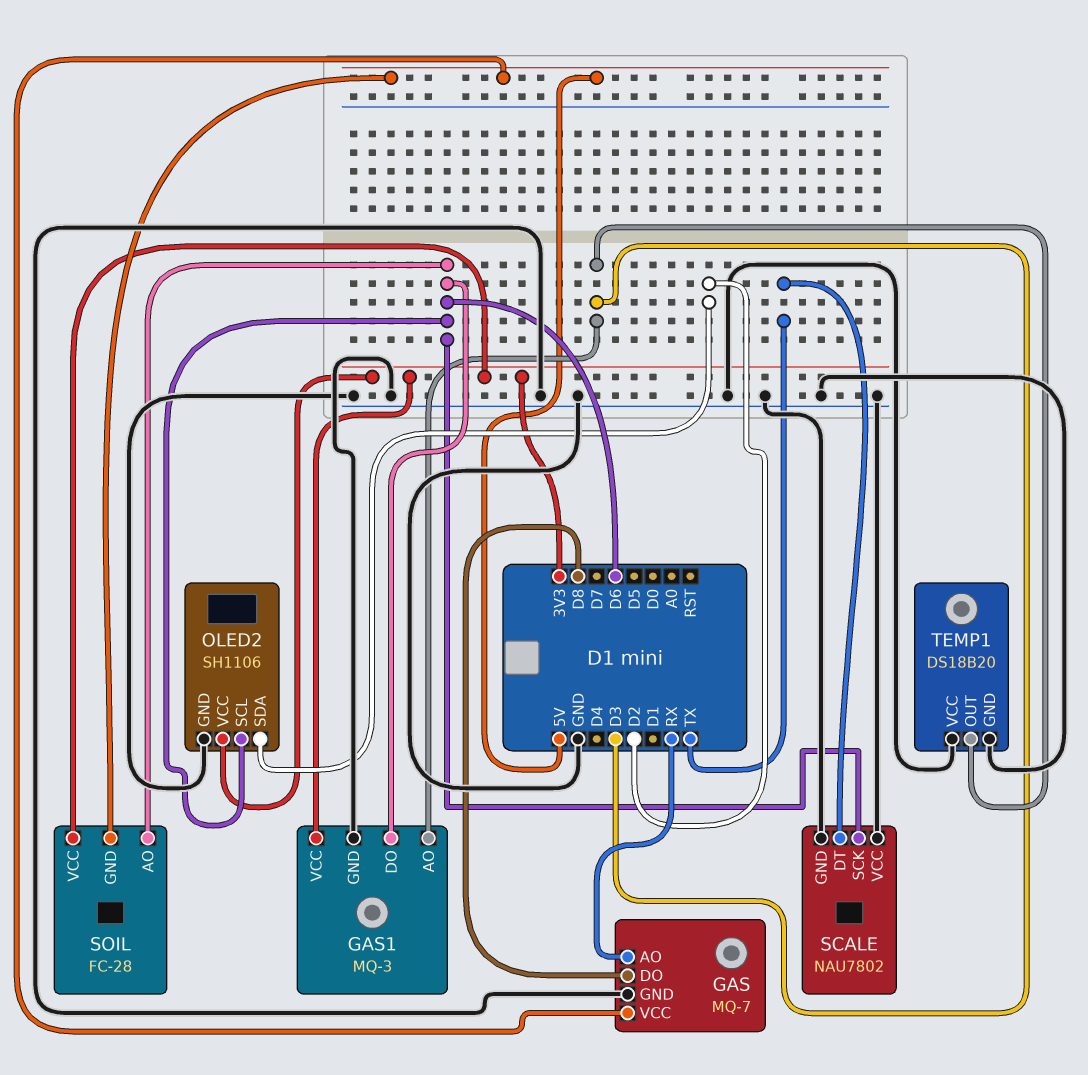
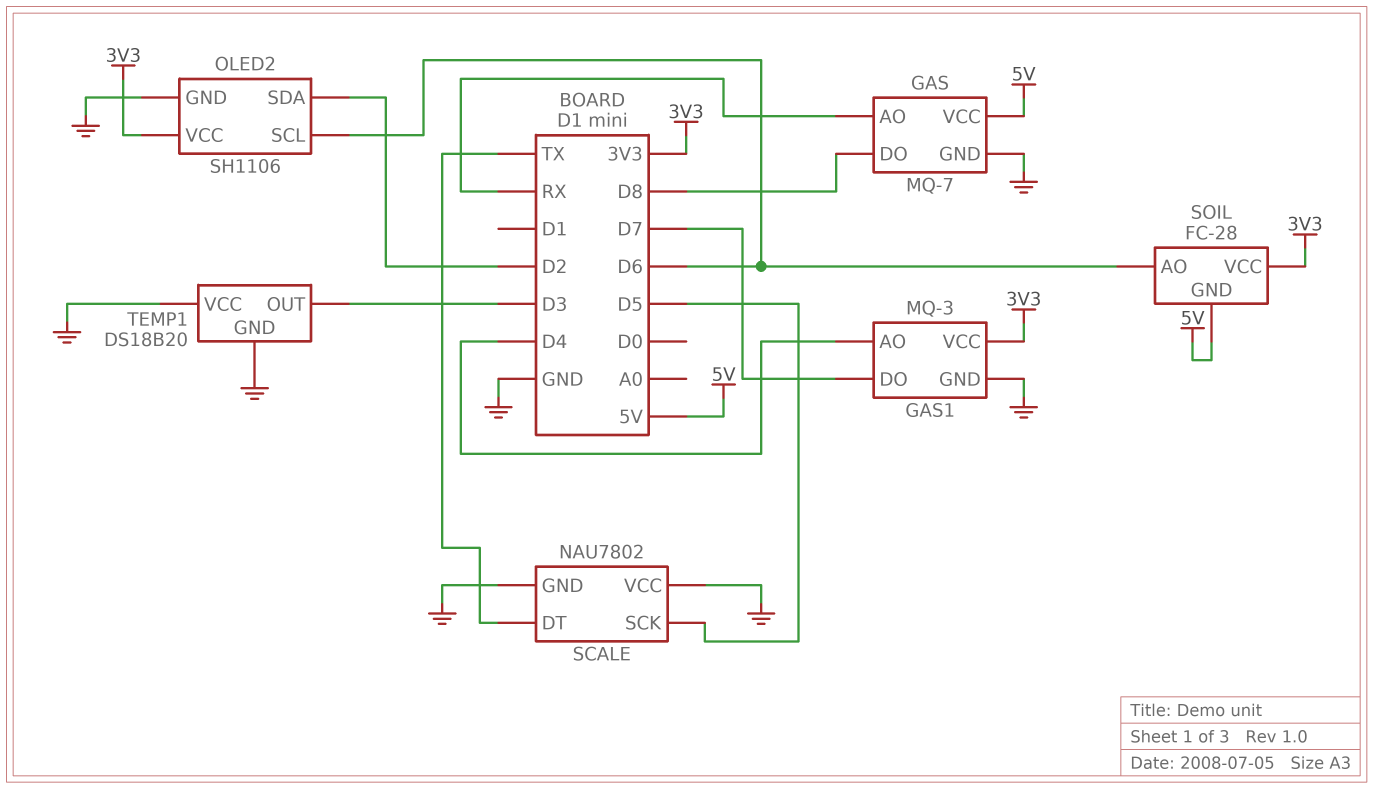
GAS1 pin AO: D3 -> D4
GAS1 pin DO: D6 -> D7
SCALE pin SCK: D6 -> D5

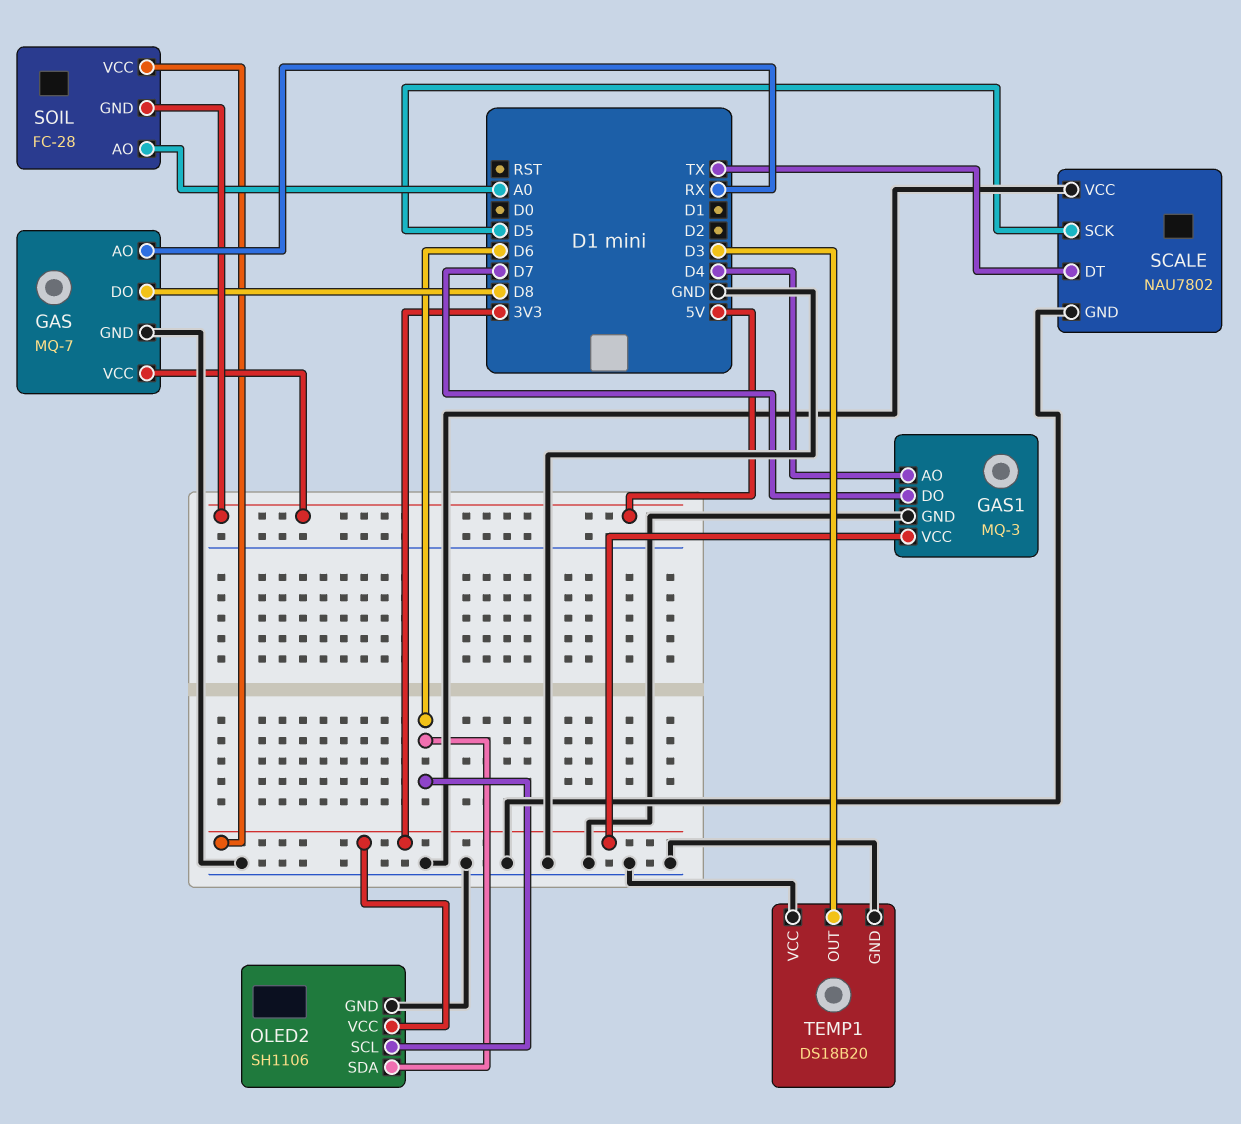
OLED2 pin SDA: D2 -> D6
SOIL pin AO: D6 -> A0

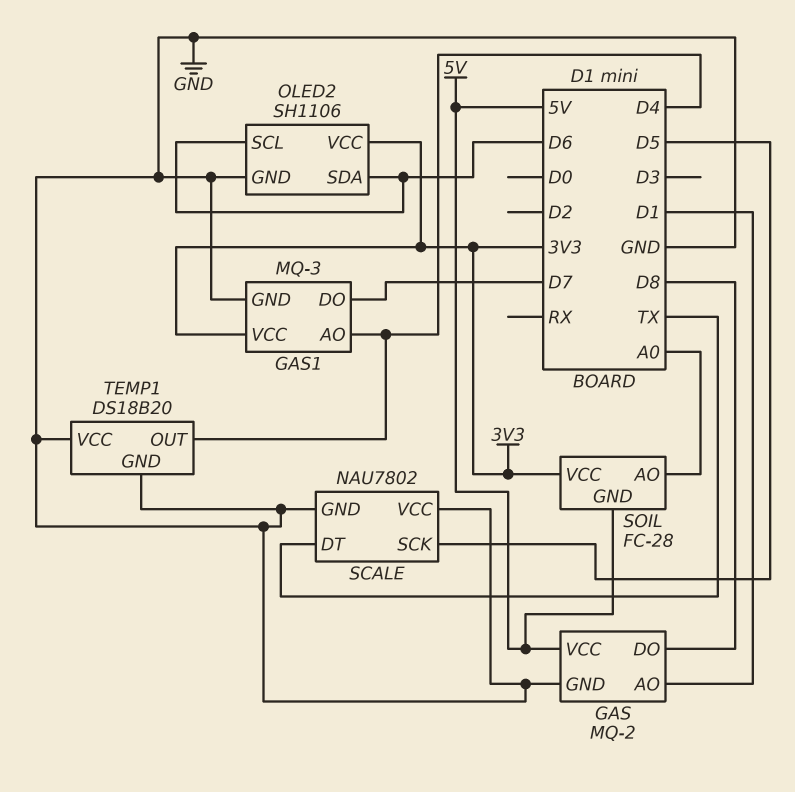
GAS: MQ-7 -> MQ-2
GAS pin AO: RX -> D1
TEMP1 pin OUT: D3 -> D4

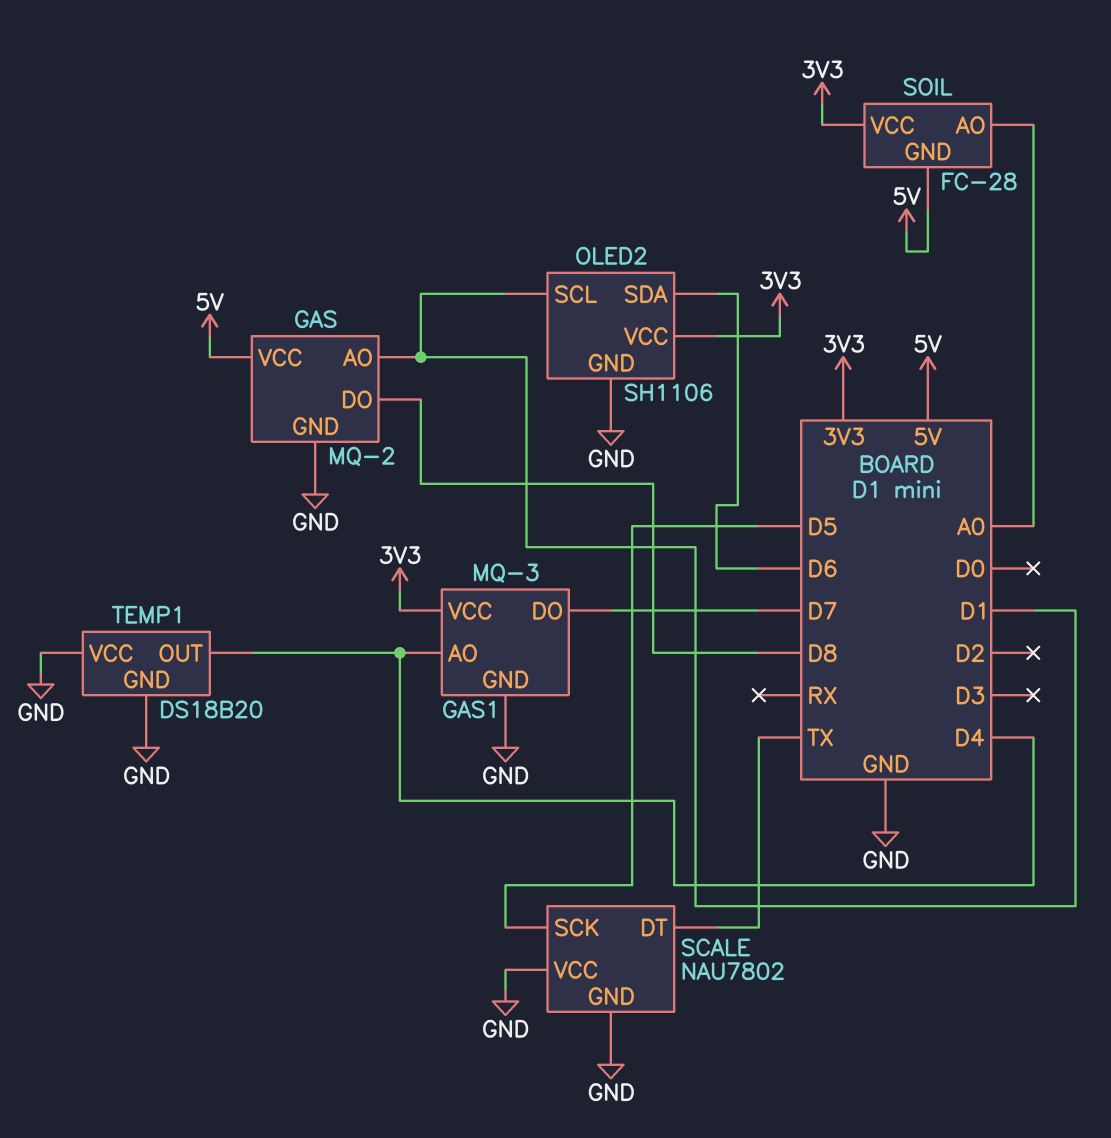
OLED2 pin SCL: D6 -> D1

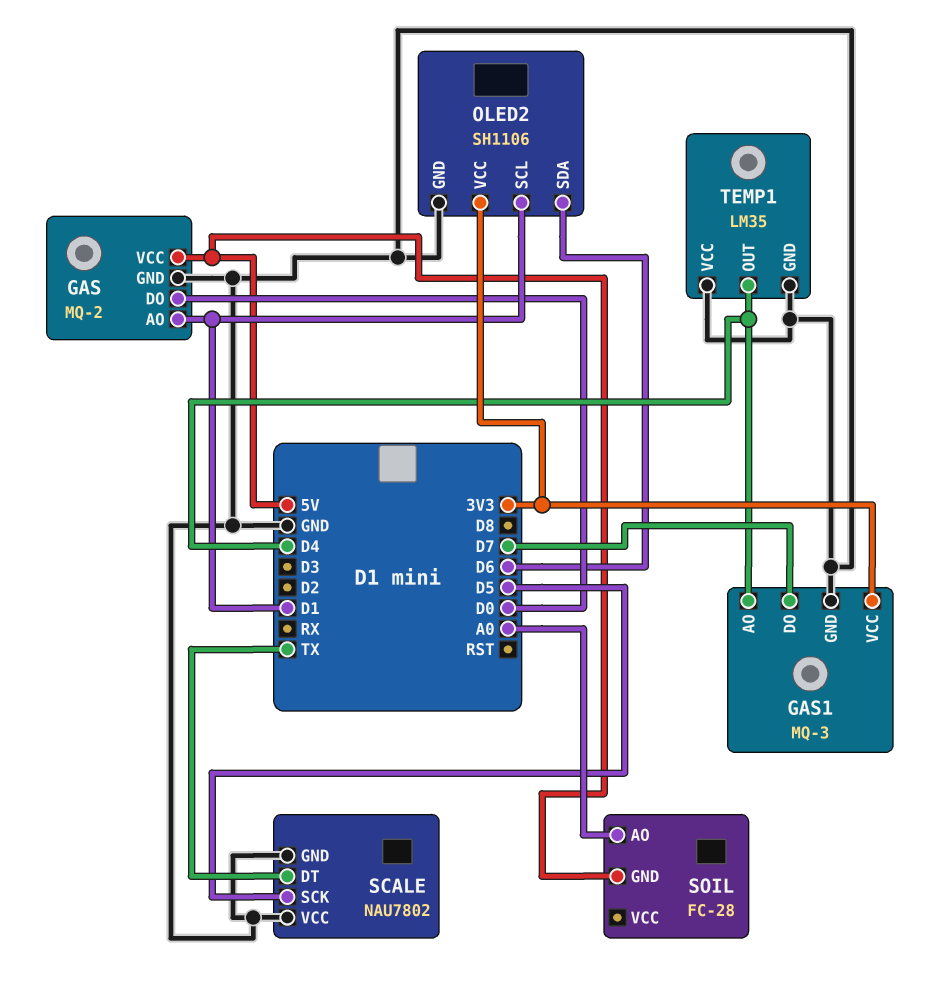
GAS pin DO: D8 -> D0
SOIL pin VCC: 3V3 -> none
TEMP1: DS18B20 -> LM35

